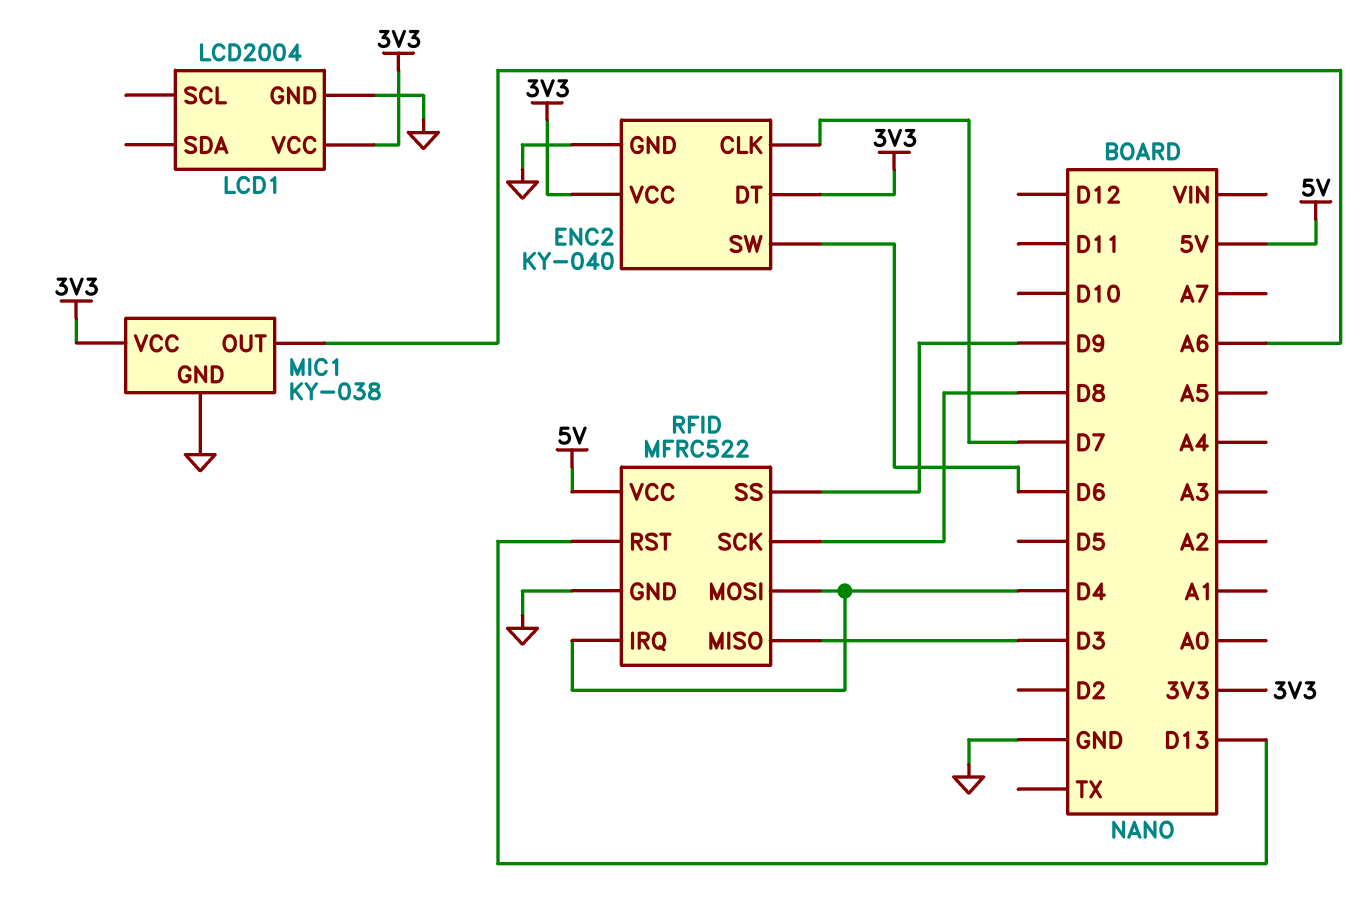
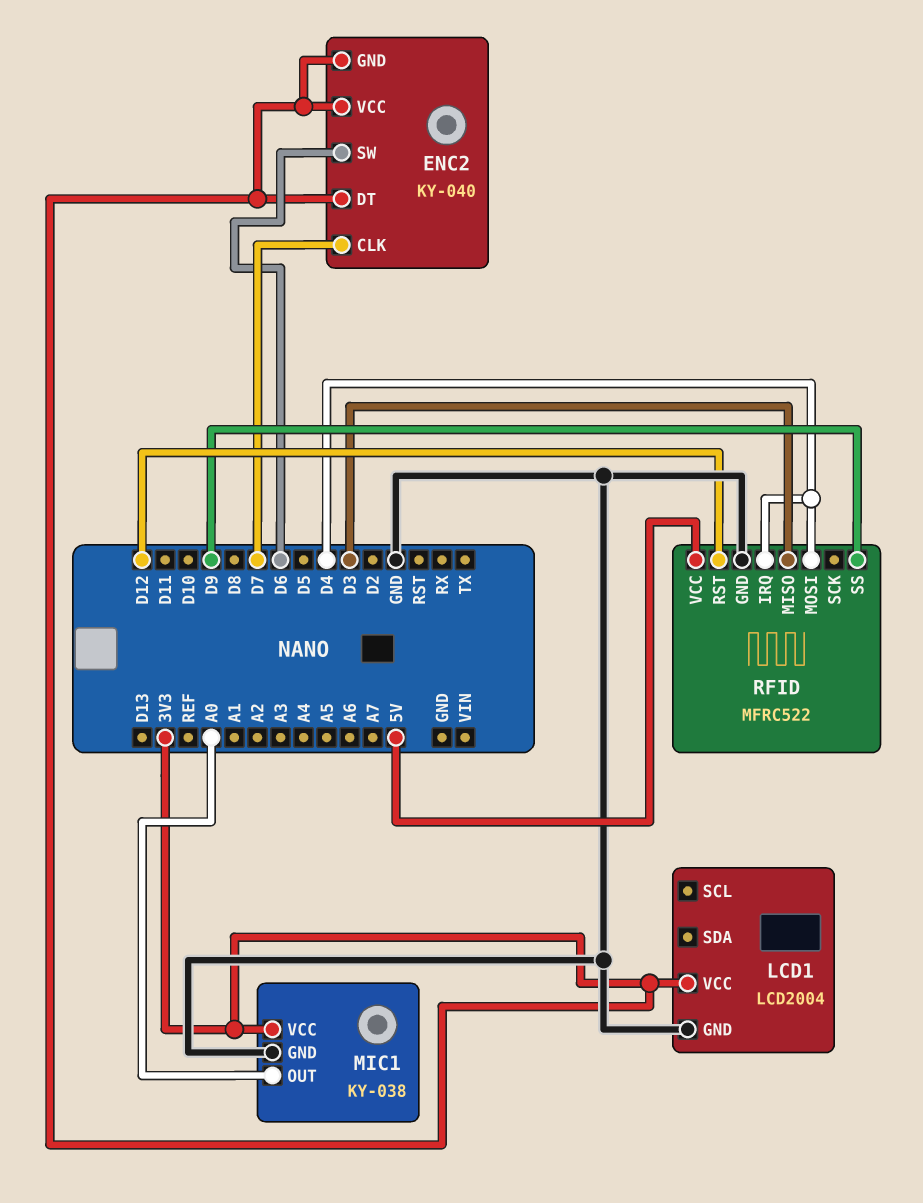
ENC2 pin GND: GND -> 3V3
MIC1 pin OUT: A6 -> A0
RFID pin RST: D13 -> D12
RFID pin SCK: D8 -> none

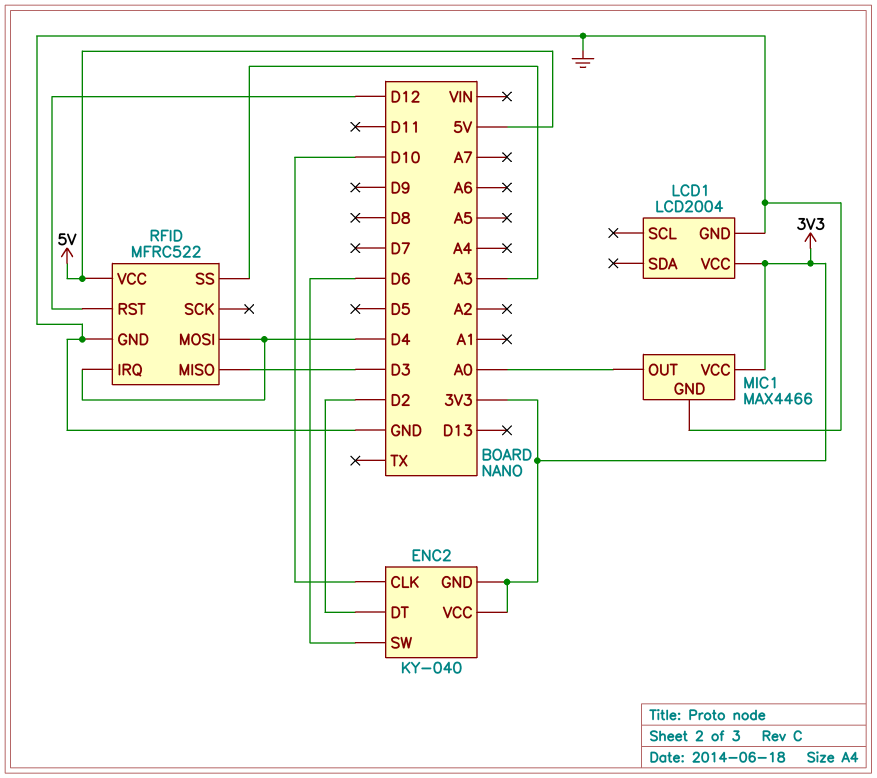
ENC2 pin CLK: D7 -> D10
ENC2 pin DT: 3V3 -> D2
MIC1: KY-038 -> MAX4466
RFID pin SS: D9 -> A3

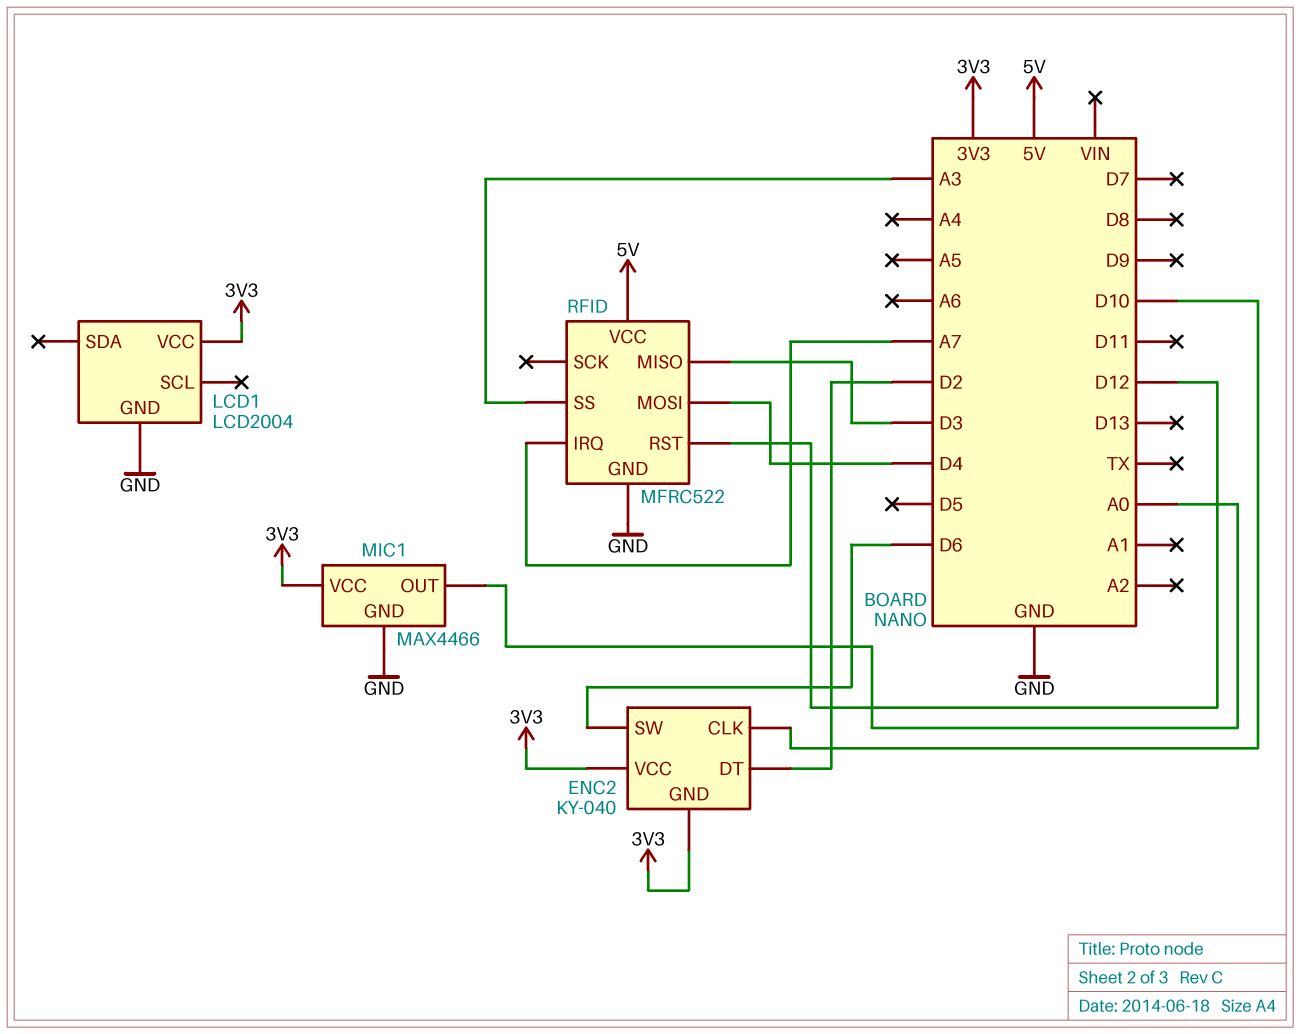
RFID pin IRQ: D4 -> A7

